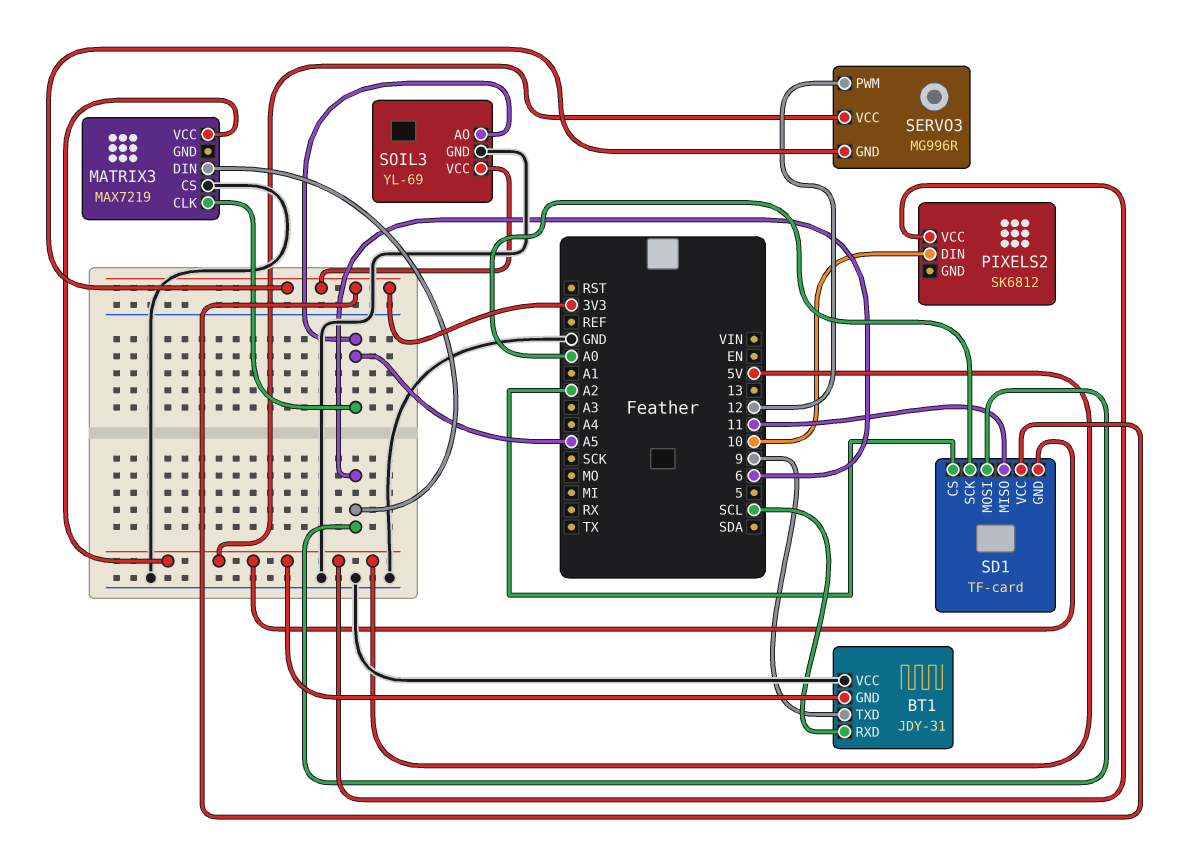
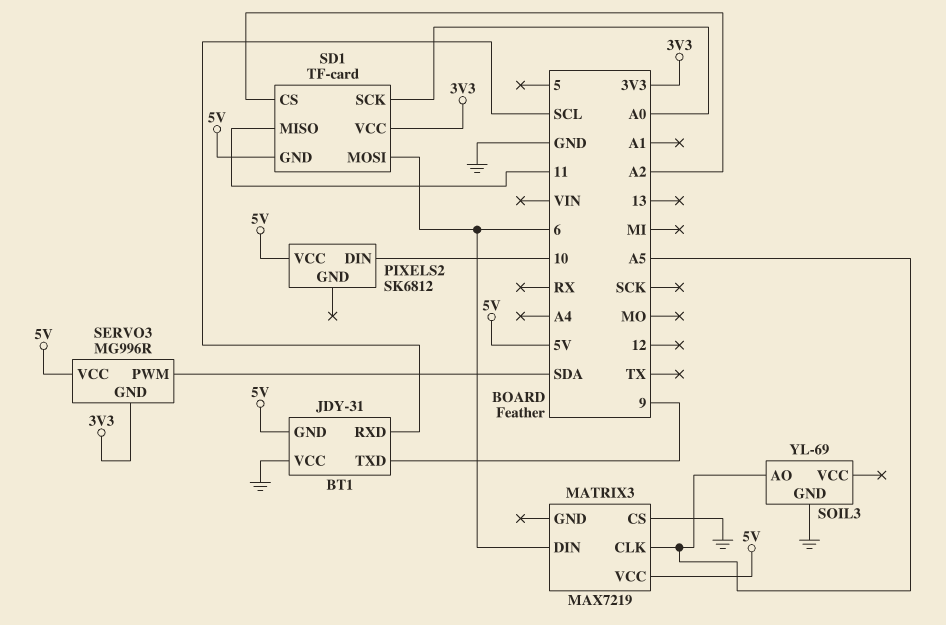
SERVO3 pin PWM: 12 -> SDA
SOIL3 pin VCC: 3V3 -> none

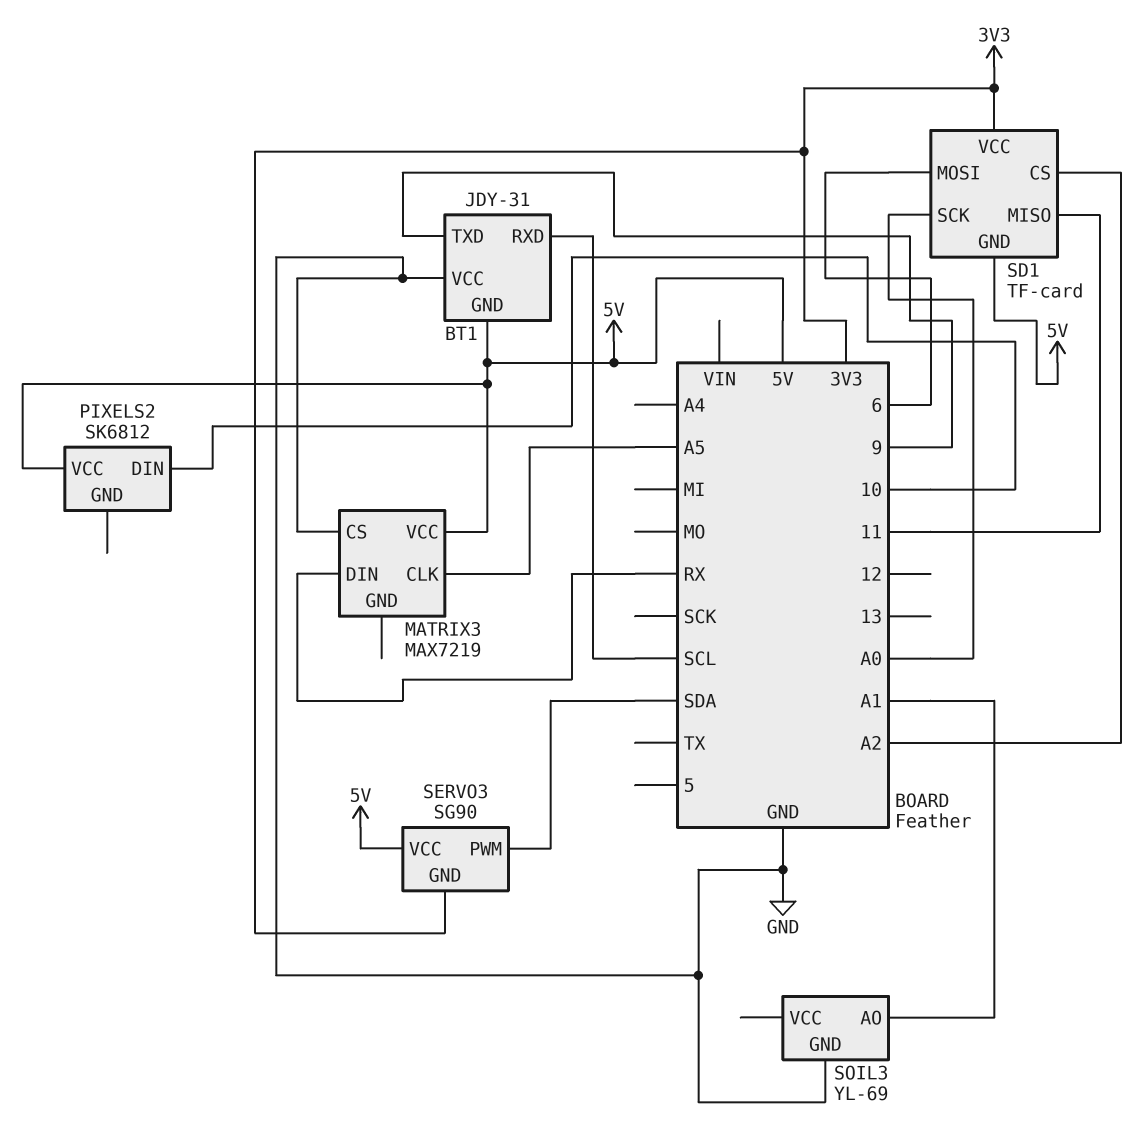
MATRIX3 pin DIN: 6 -> RX
SERVO3: MG996R -> SG90
SOIL3 pin AO: A5 -> A1

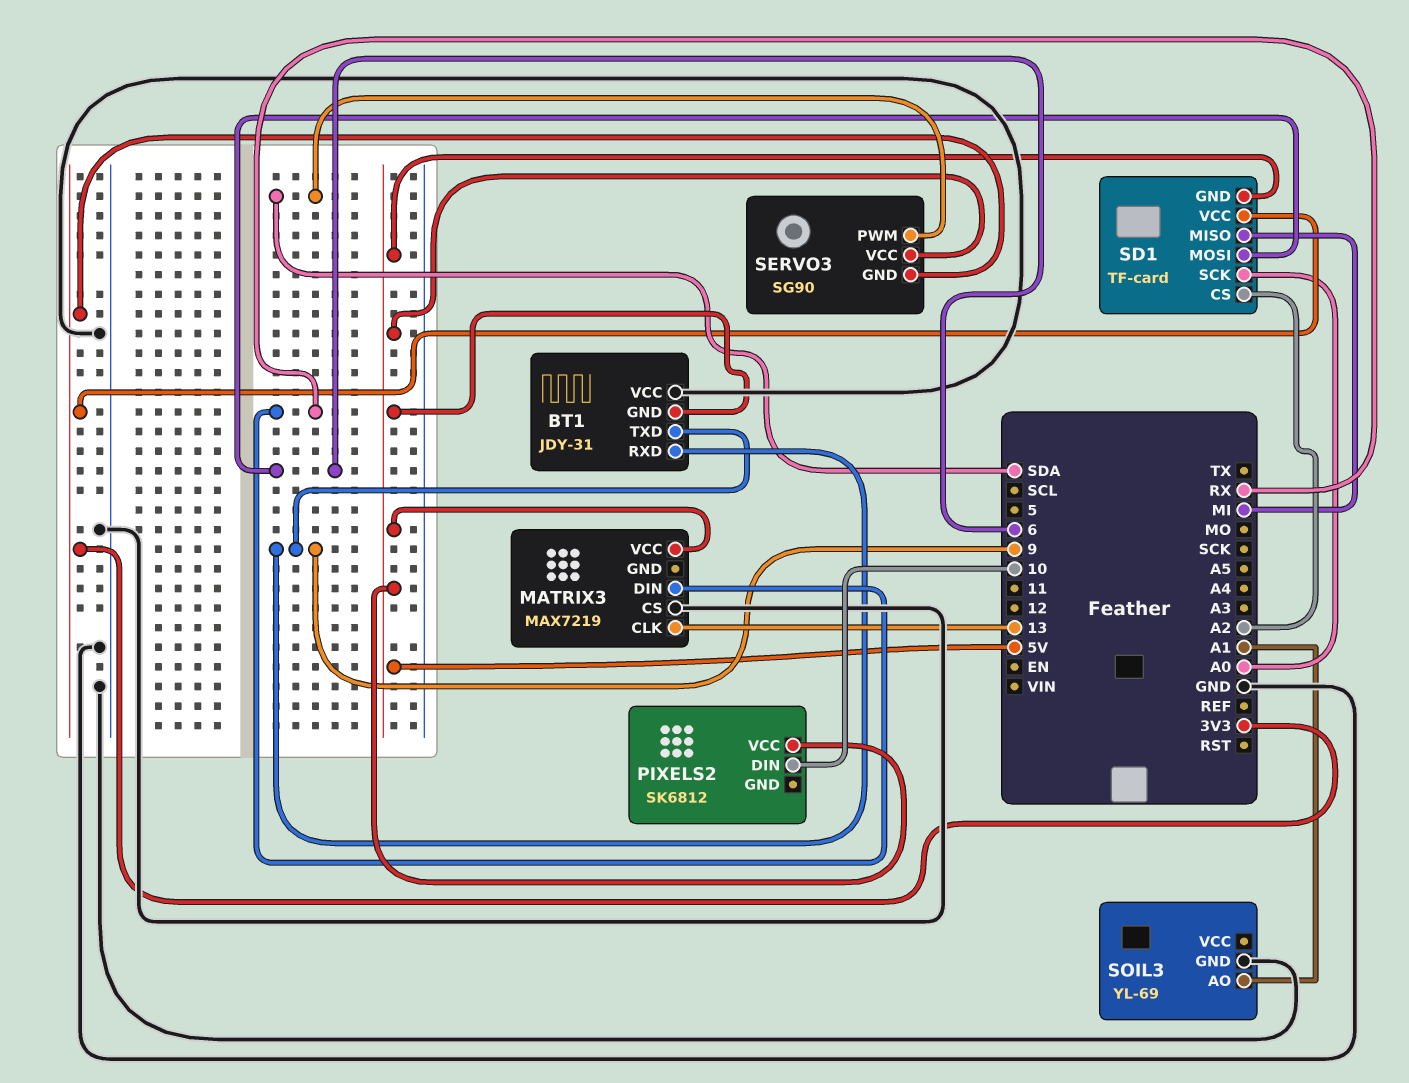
BT1 pin RXD: SCL -> 9
MATRIX3 pin CLK: A5 -> 13
SD1 pin MISO: 11 -> MI

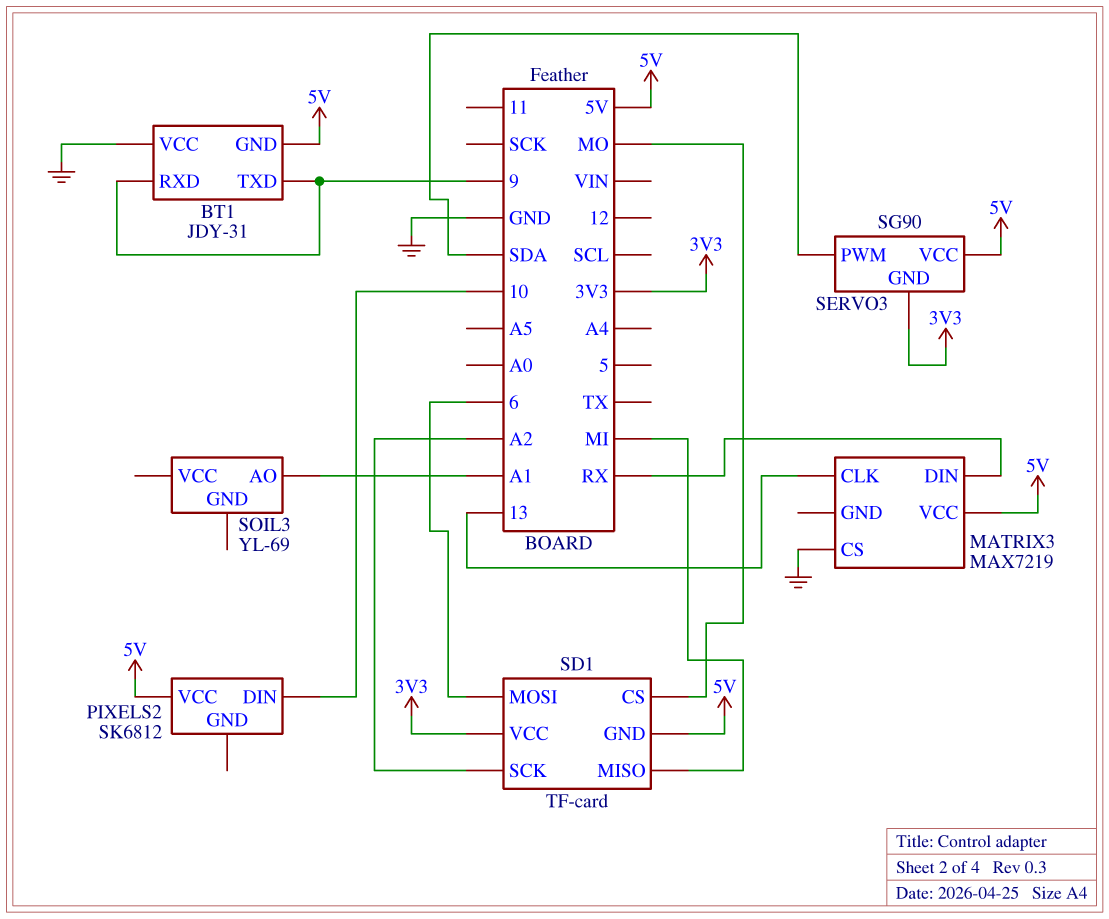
SD1 pin CS: A2 -> MO
SD1 pin SCK: A0 -> A2
SOIL3 pin GND: GND -> none

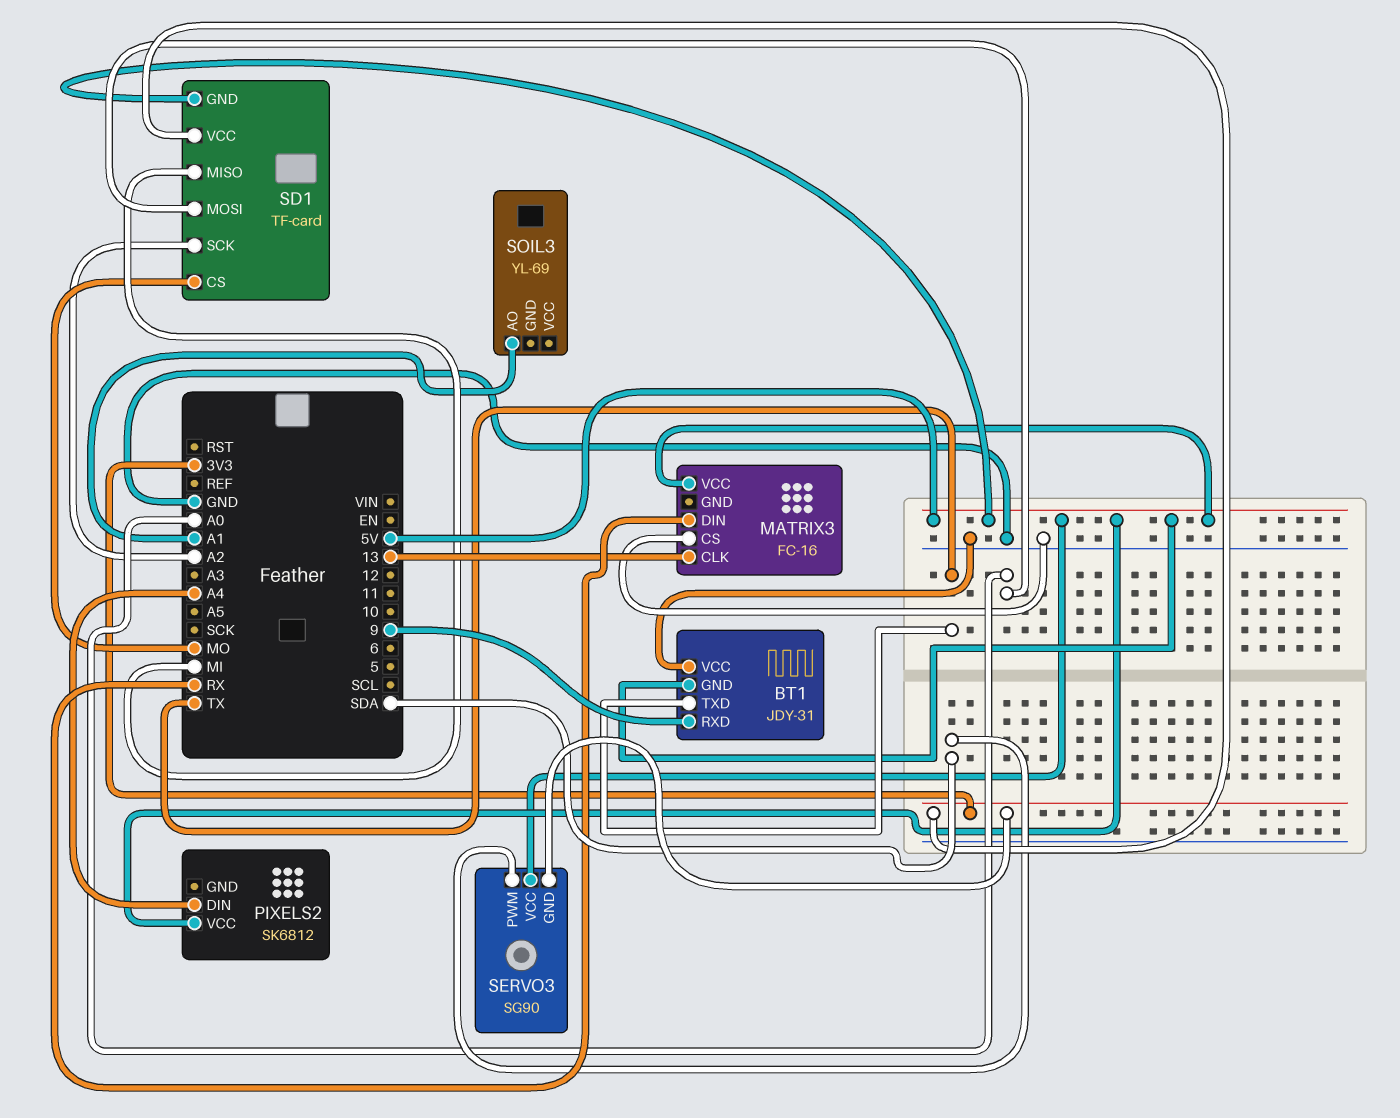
BT1 pin TXD: 9 -> TX
MATRIX3: MAX7219 -> FC-16
PIXELS2 pin DIN: 10 -> A4
SD1 pin MOSI: 6 -> A0

